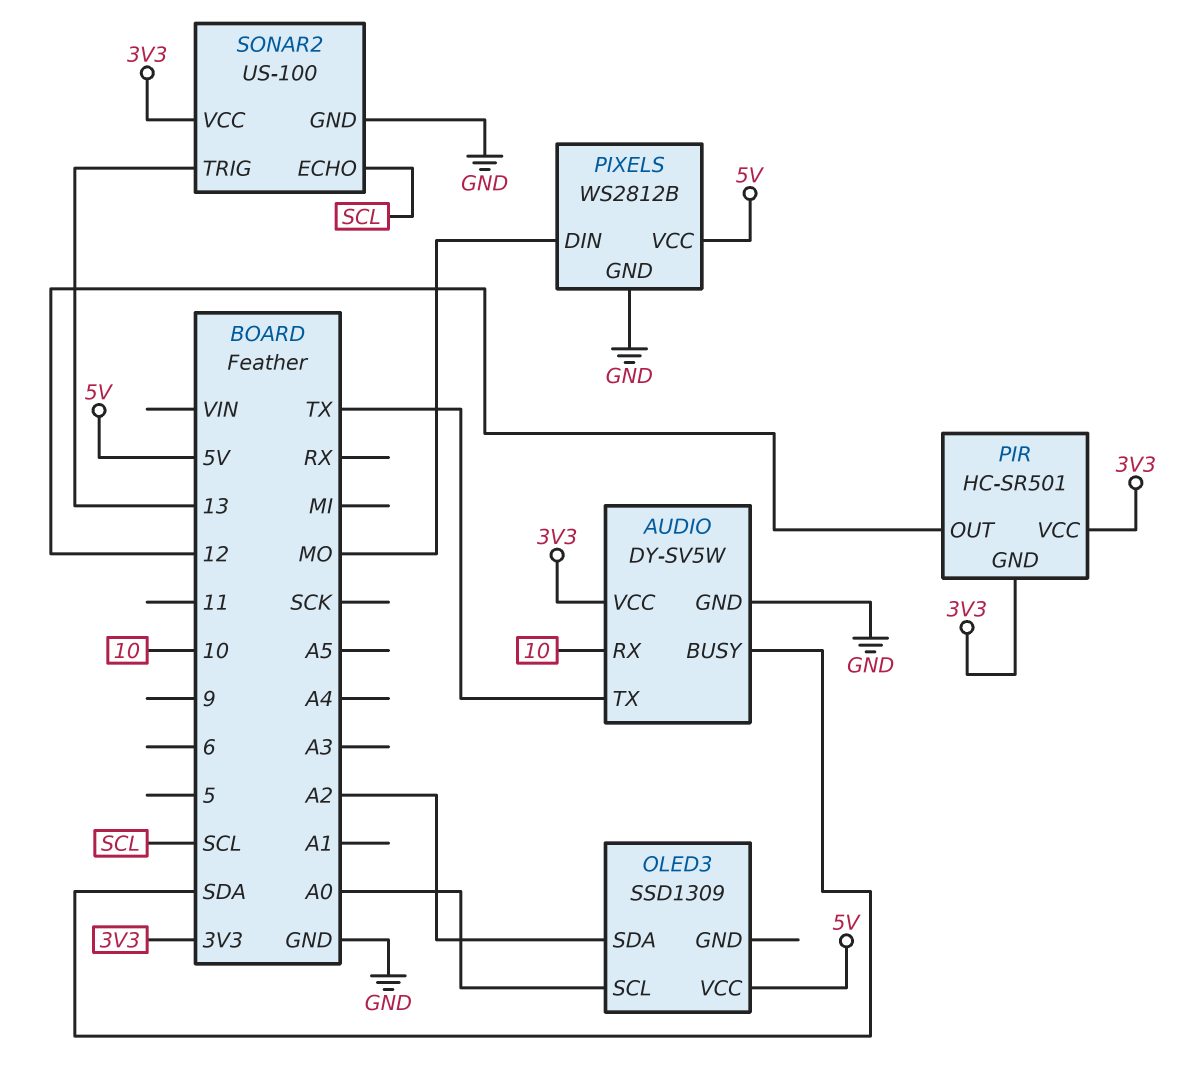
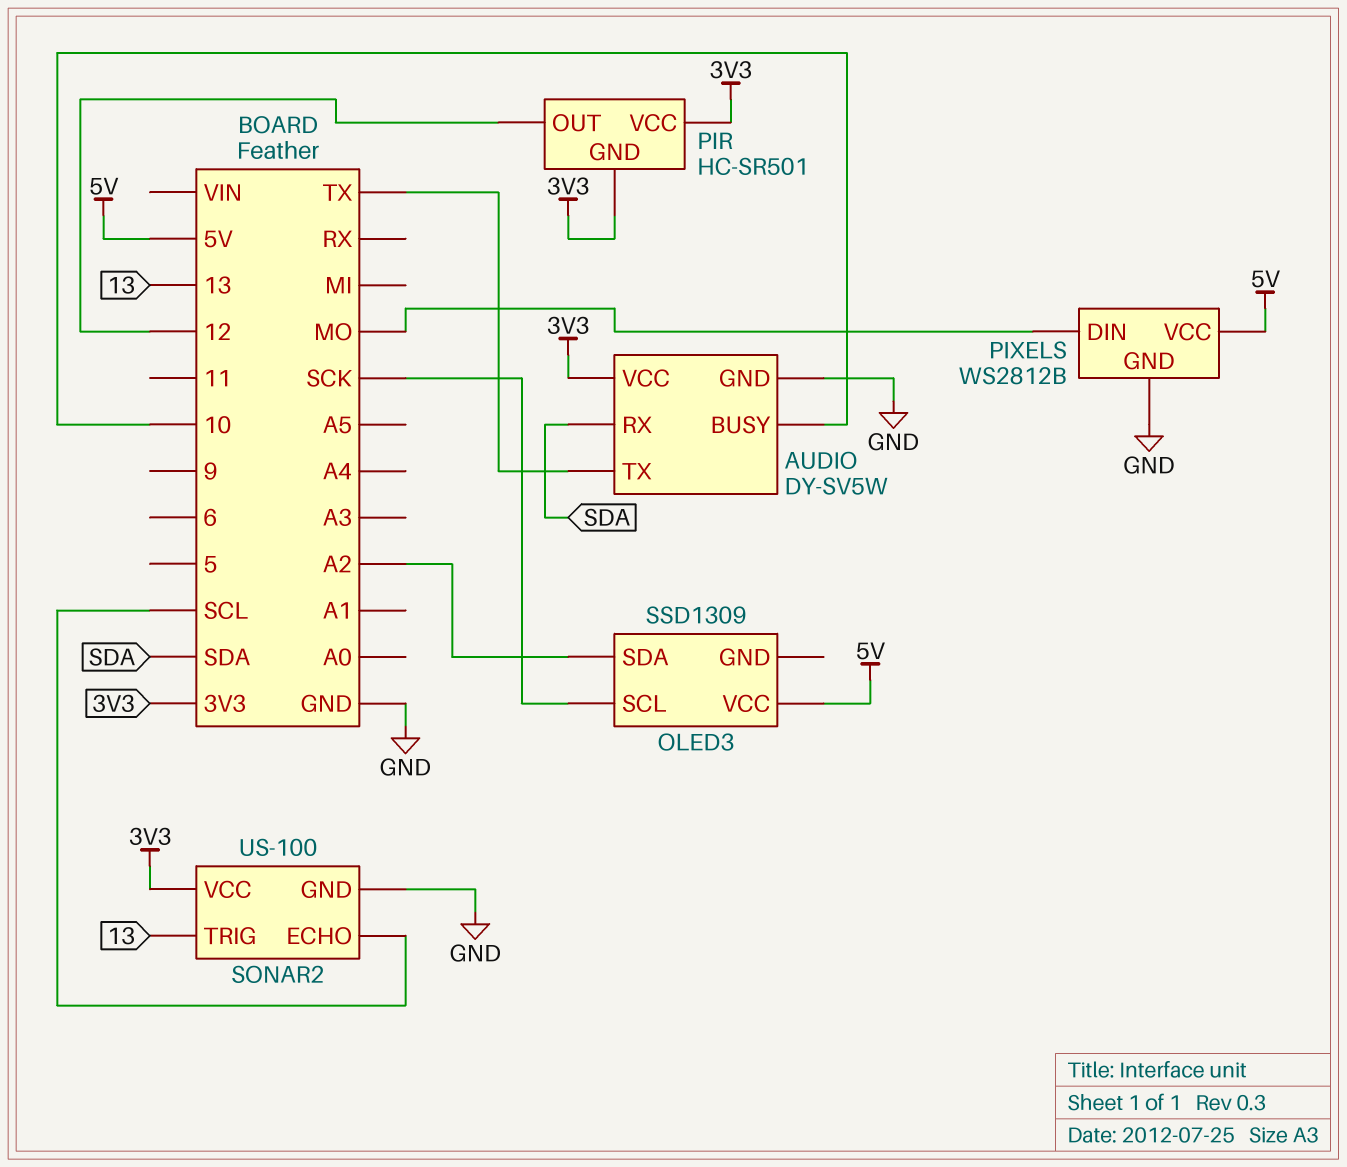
AUDIO pin BUSY: SDA -> 10
AUDIO pin RX: 10 -> SDA
OLED3 pin SCL: A0 -> SCK

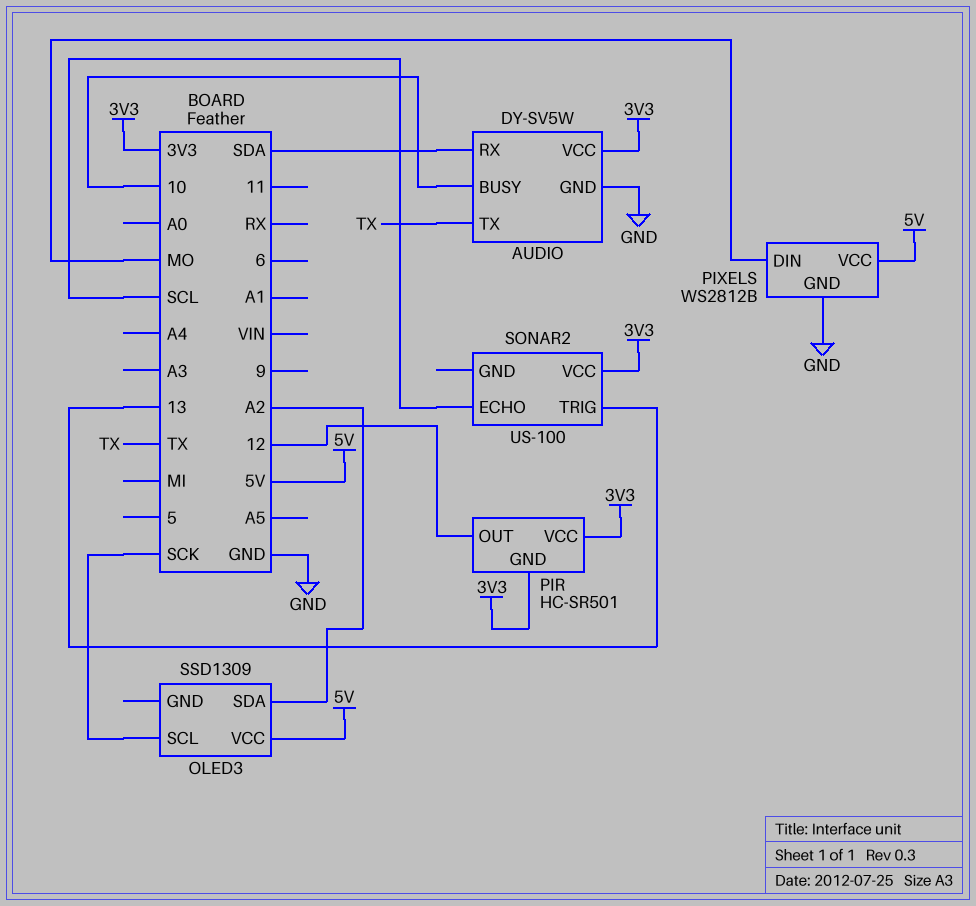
SONAR2 pin GND: GND -> none

